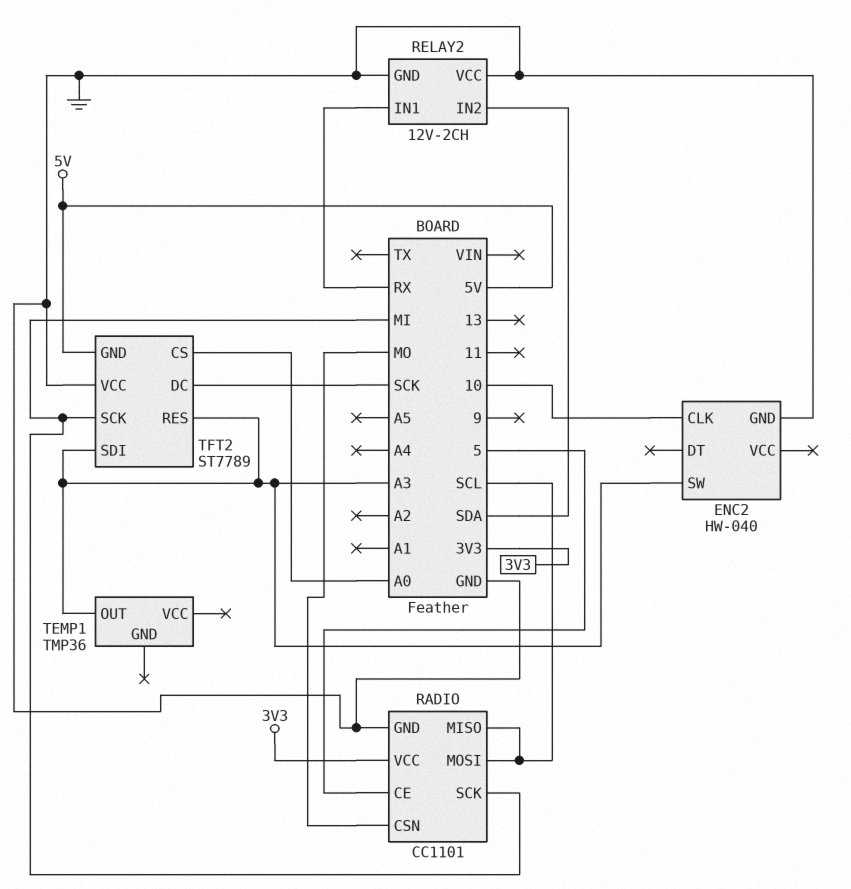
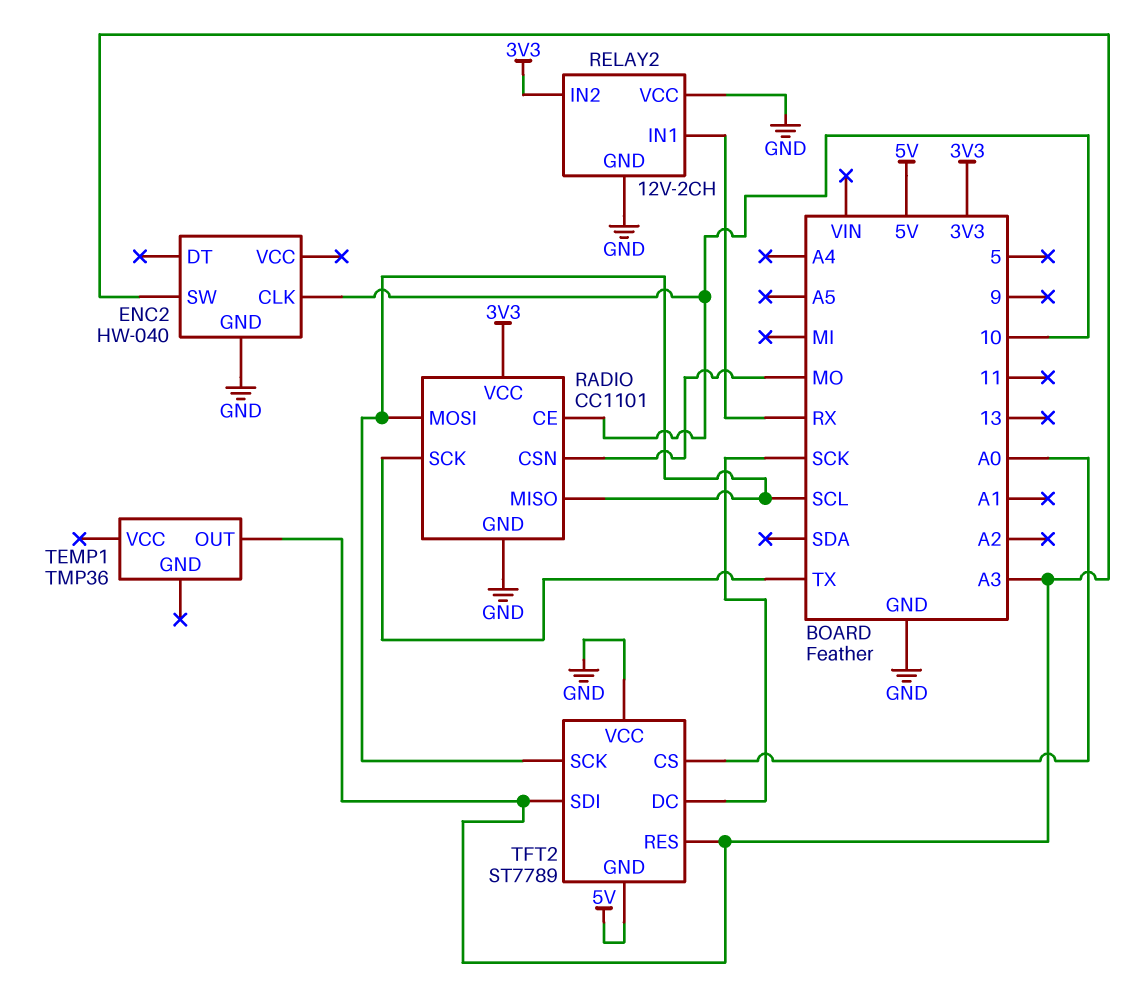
RADIO pin CE: 5 -> 10
RADIO pin SCK: MI -> TX
RELAY2 pin IN2: SDA -> 3V3
TFT2 pin SCK: MI -> SCL

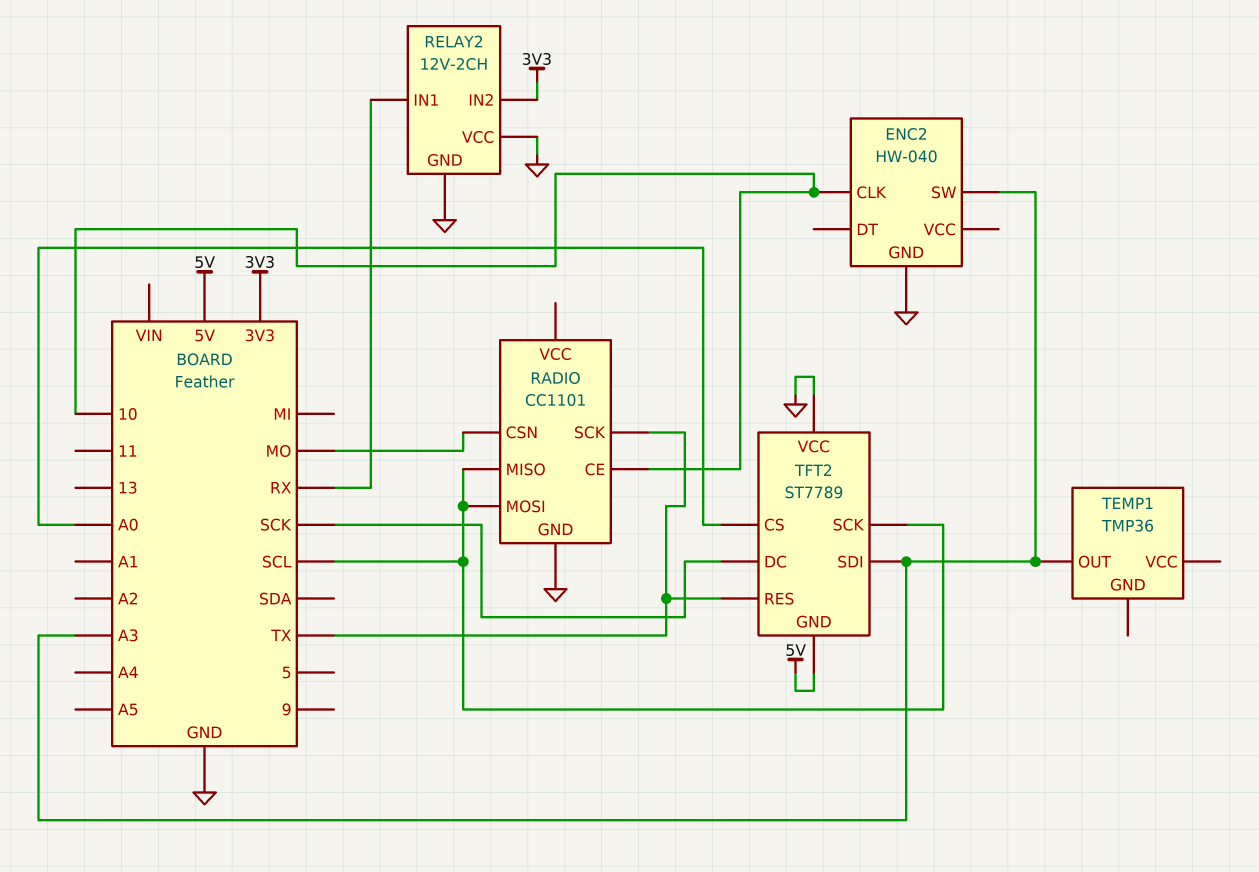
RADIO pin VCC: 3V3 -> none
TFT2 pin RES: A3 -> TX

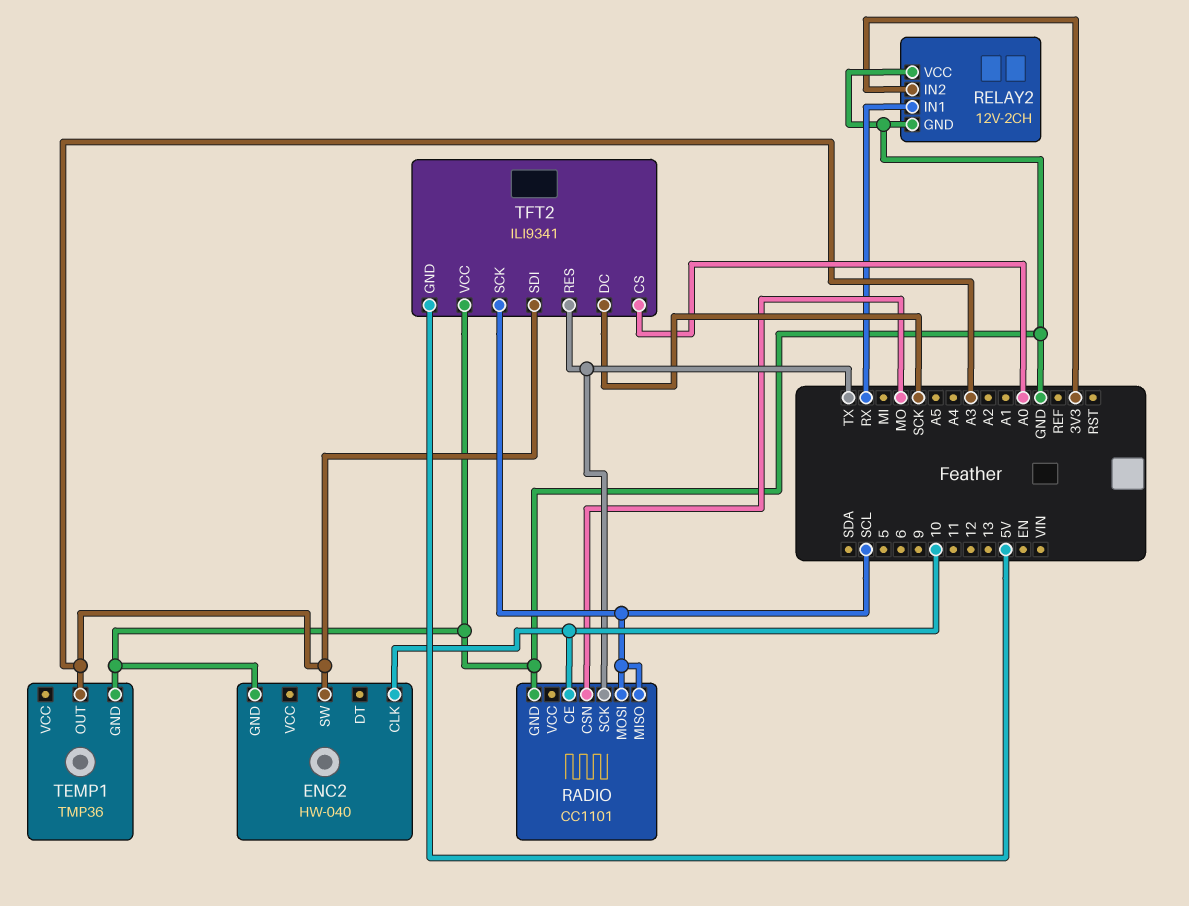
TEMP1 pin GND: none -> GND
TFT2: ST7789 -> ILI9341

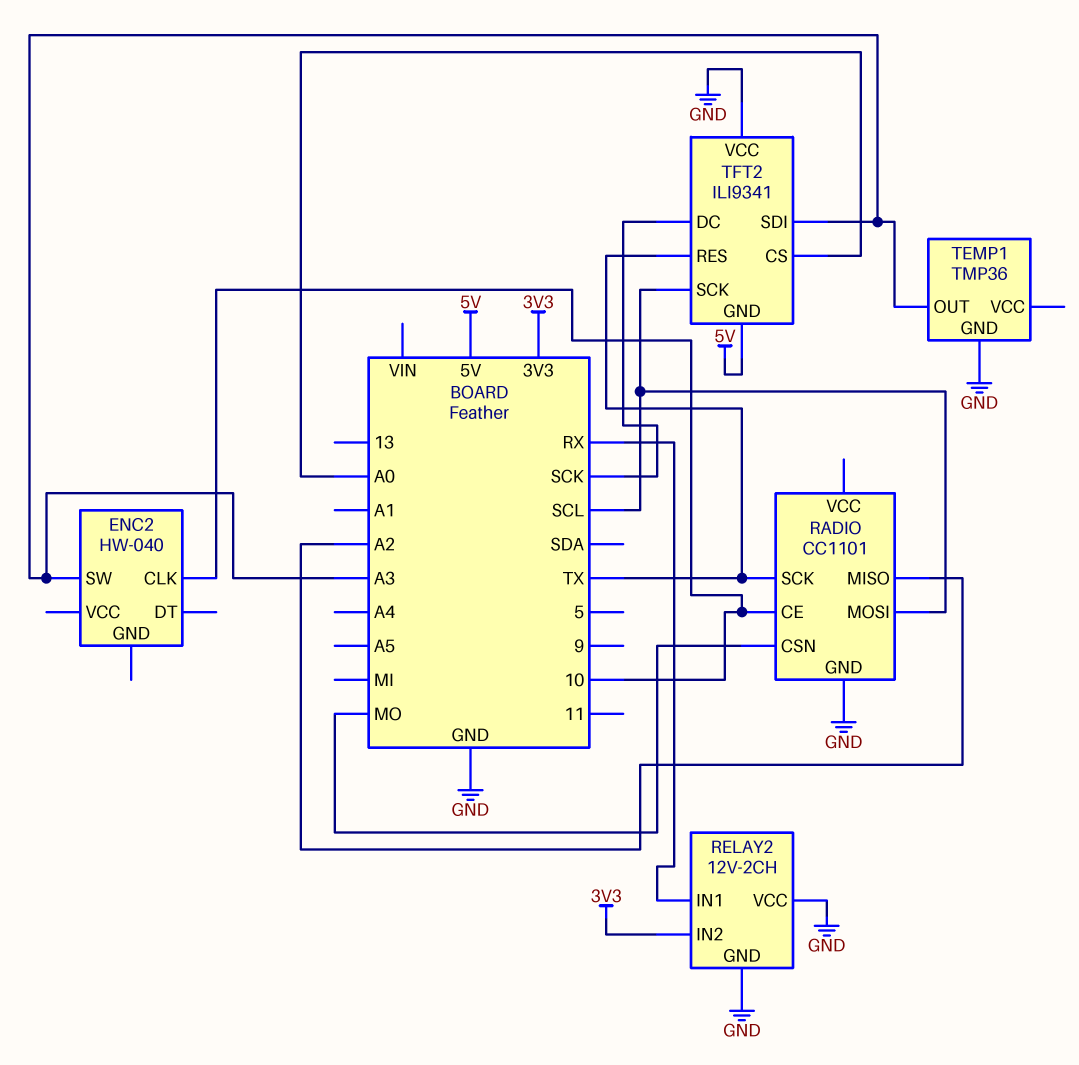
ENC2 pin GND: GND -> none
RADIO pin MISO: SCL -> A2

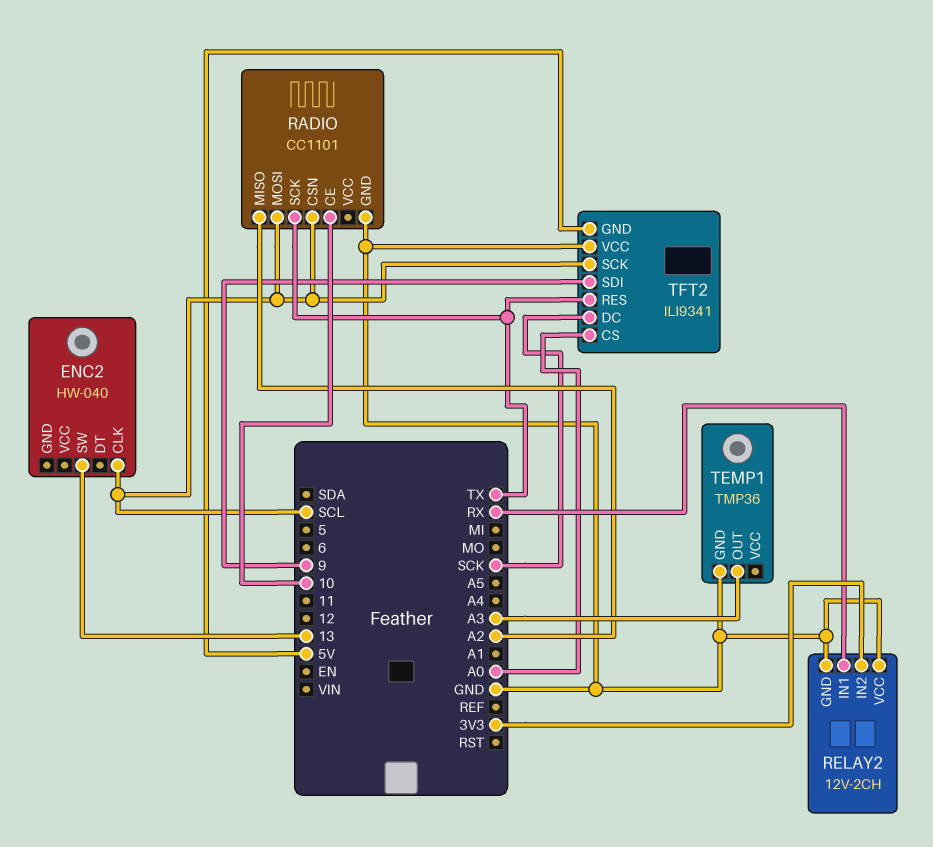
ENC2 pin CLK: 10 -> SCL
ENC2 pin SW: A3 -> 13
RADIO pin CSN: MO -> SCL
TFT2 pin SDI: A3 -> 9

